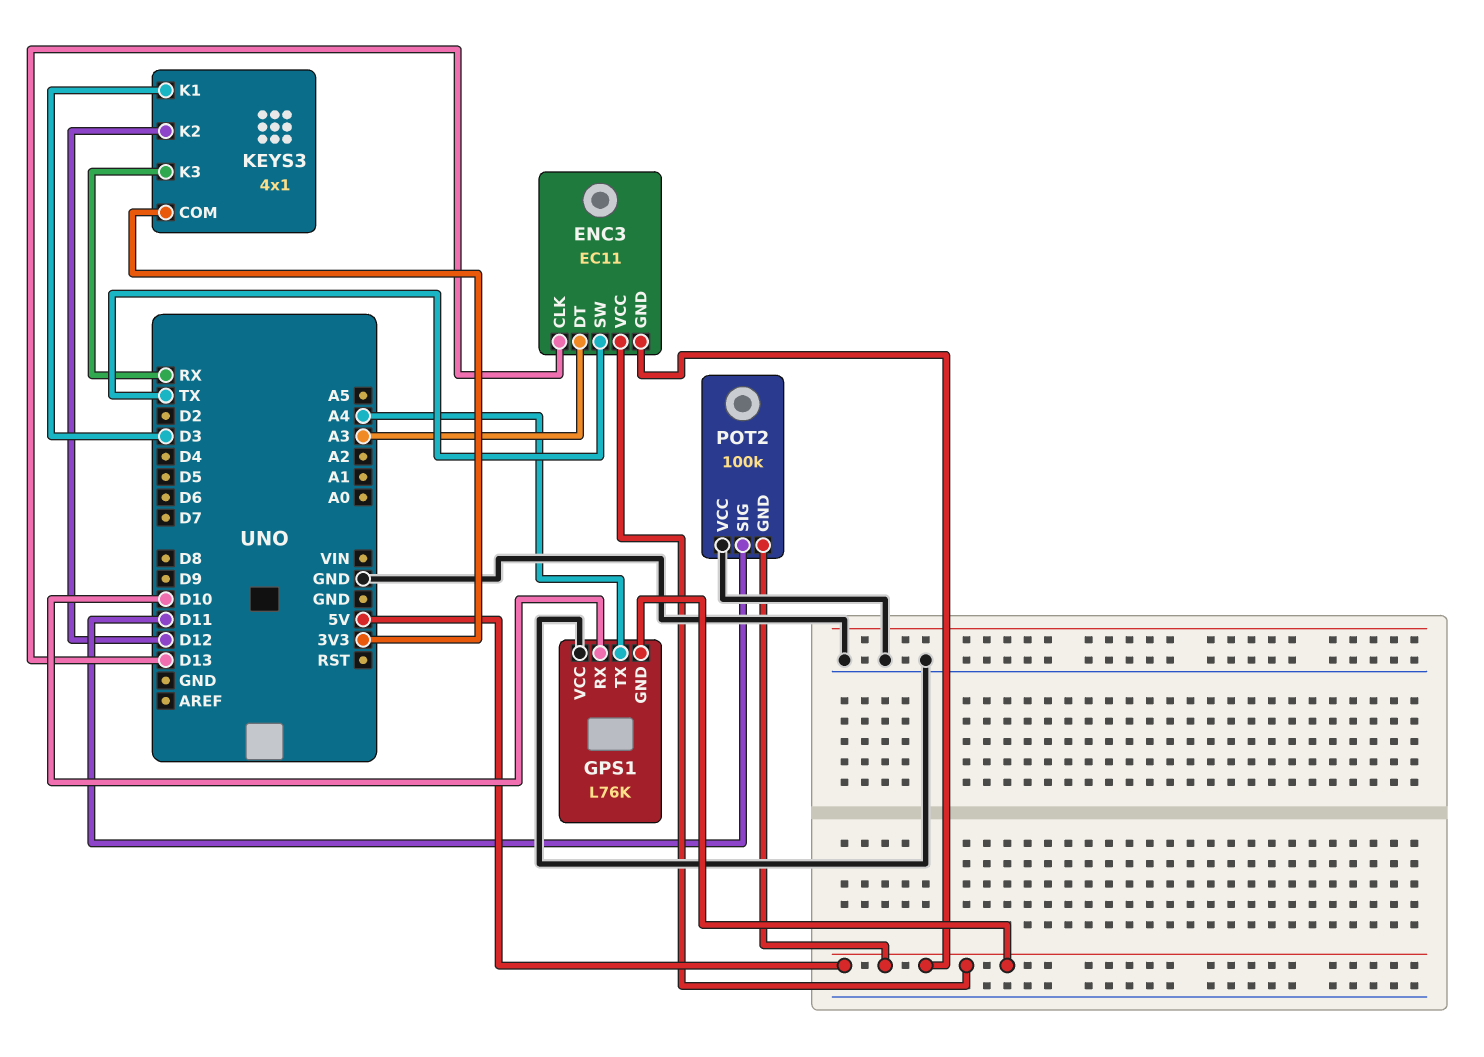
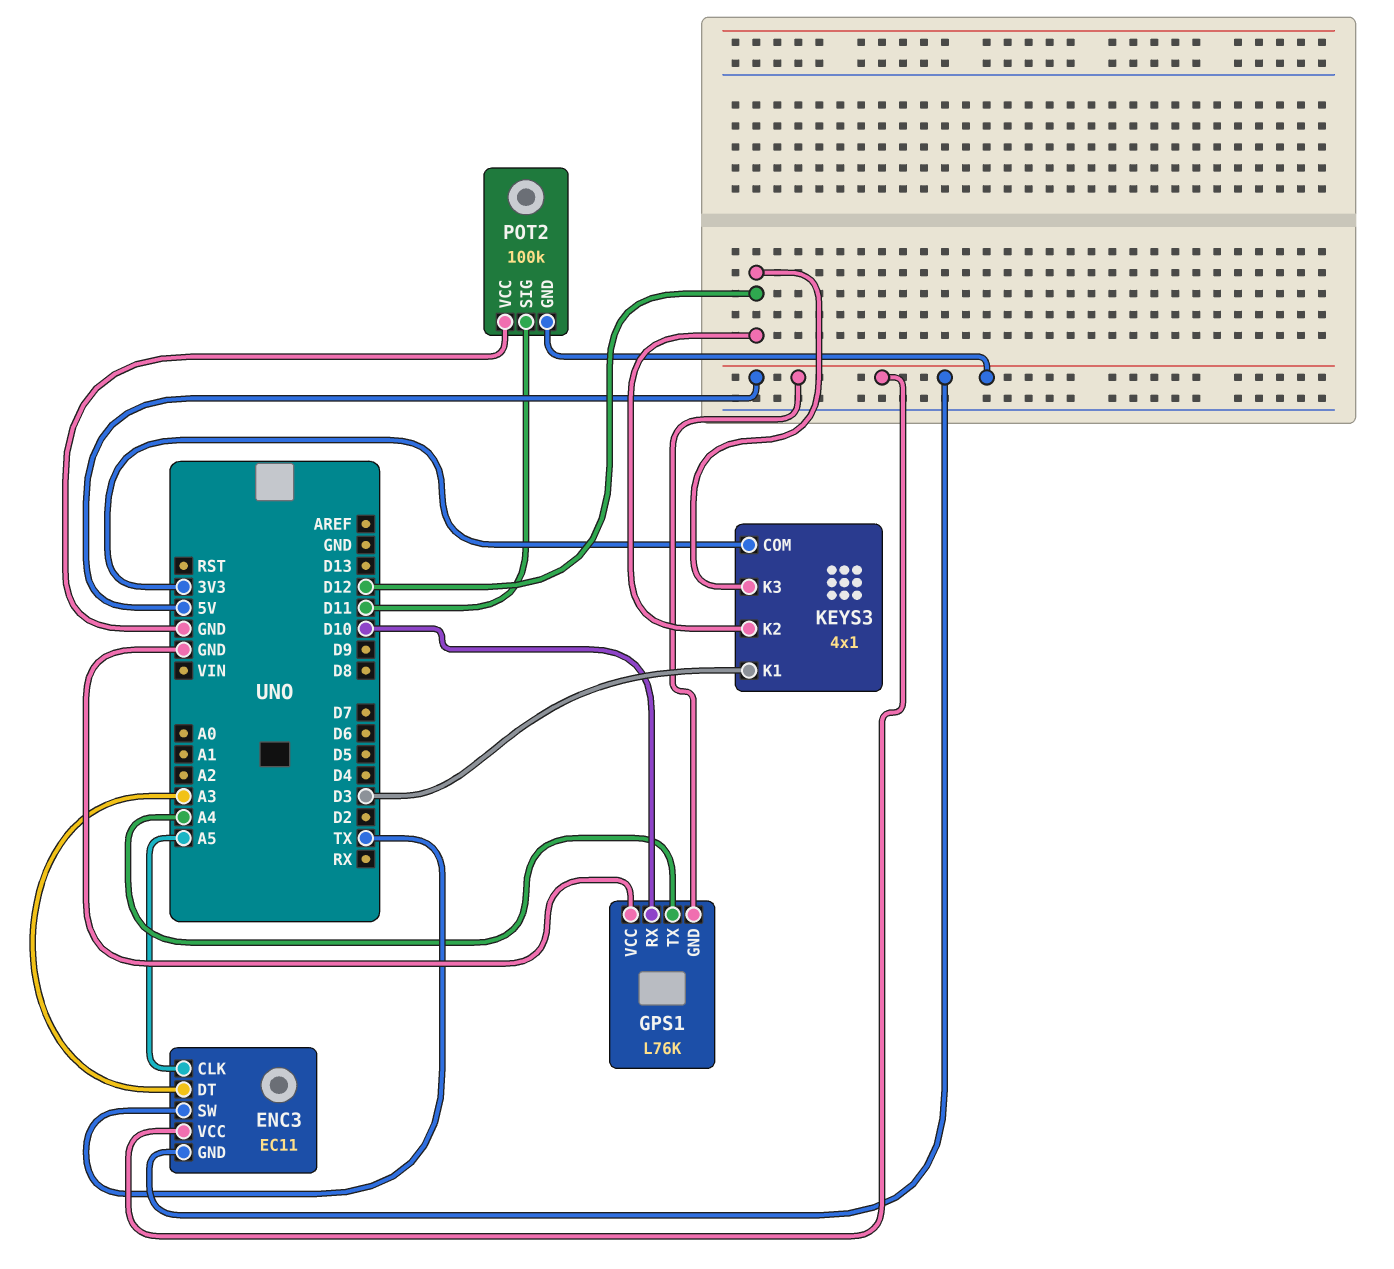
ENC3 pin CLK: D13 -> A5
KEYS3 pin K3: RX -> D12

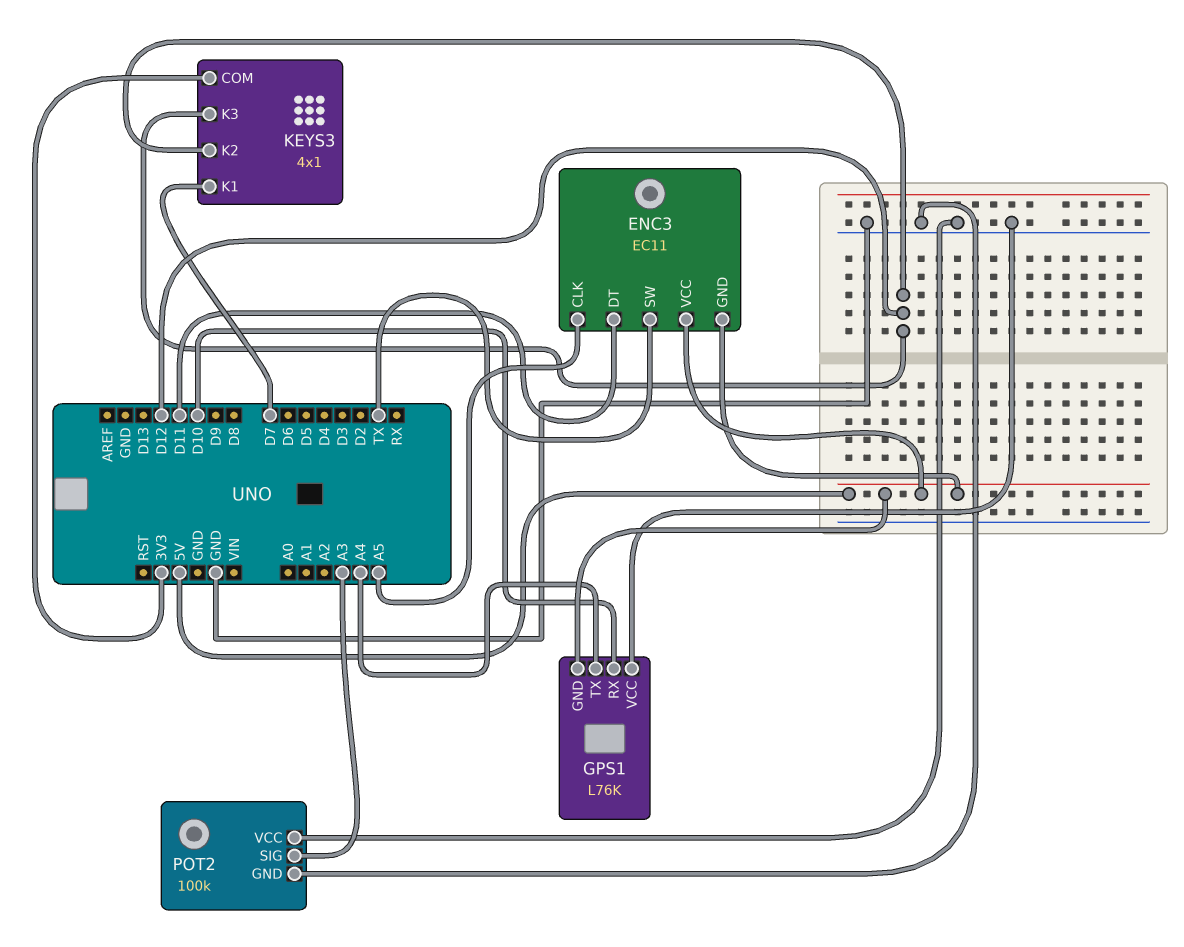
ENC3 pin DT: A3 -> D11
KEYS3 pin K1: D3 -> D7
POT2 pin GND: 5V -> GND
POT2 pin SIG: D11 -> A3

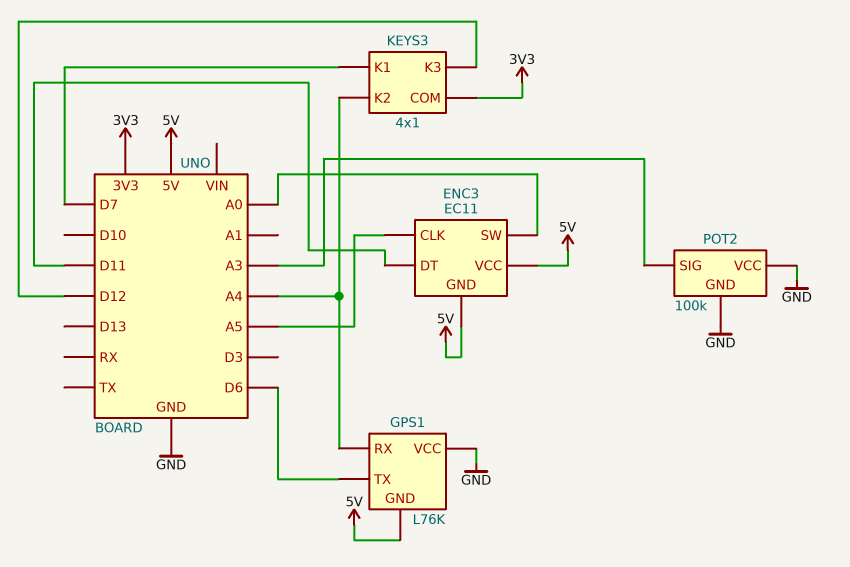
ENC3 pin SW: TX -> A0
GPS1 pin RX: D10 -> A4
GPS1 pin TX: A4 -> D6
KEYS3 pin K2: D12 -> A4

